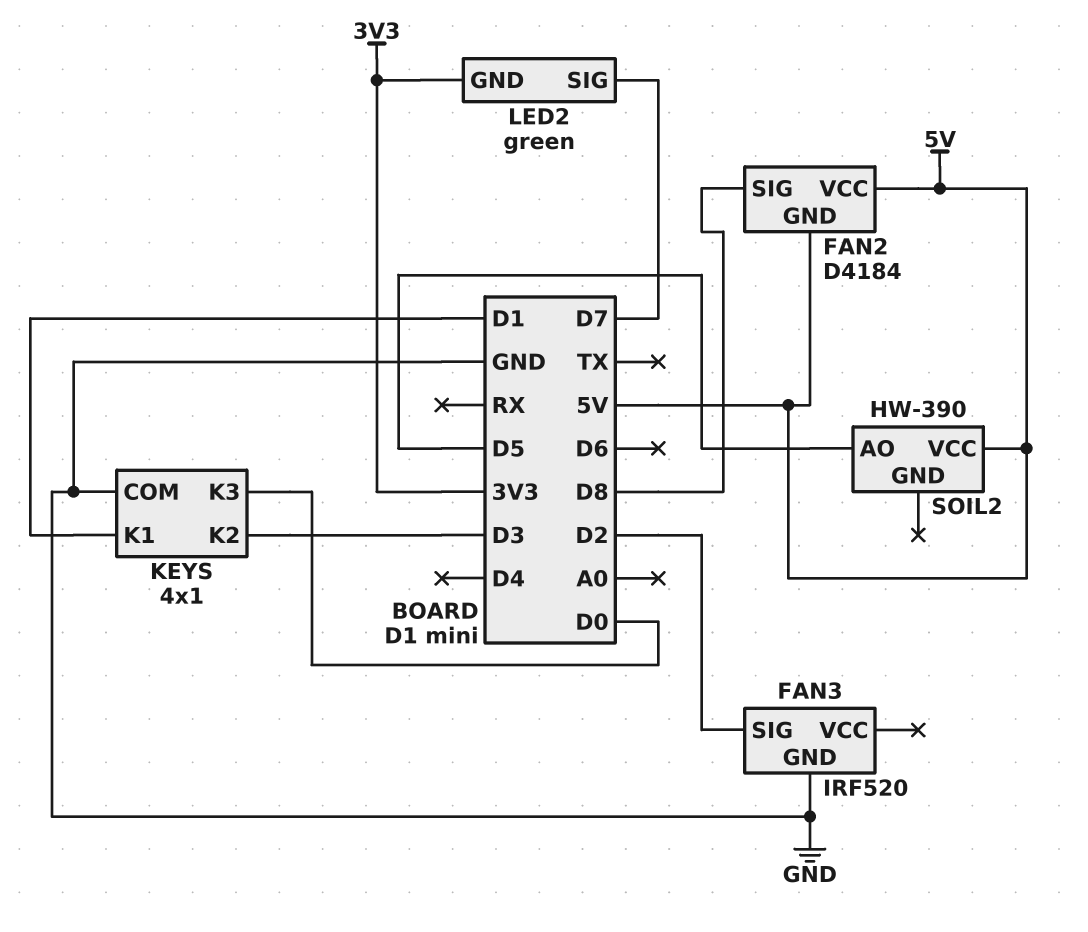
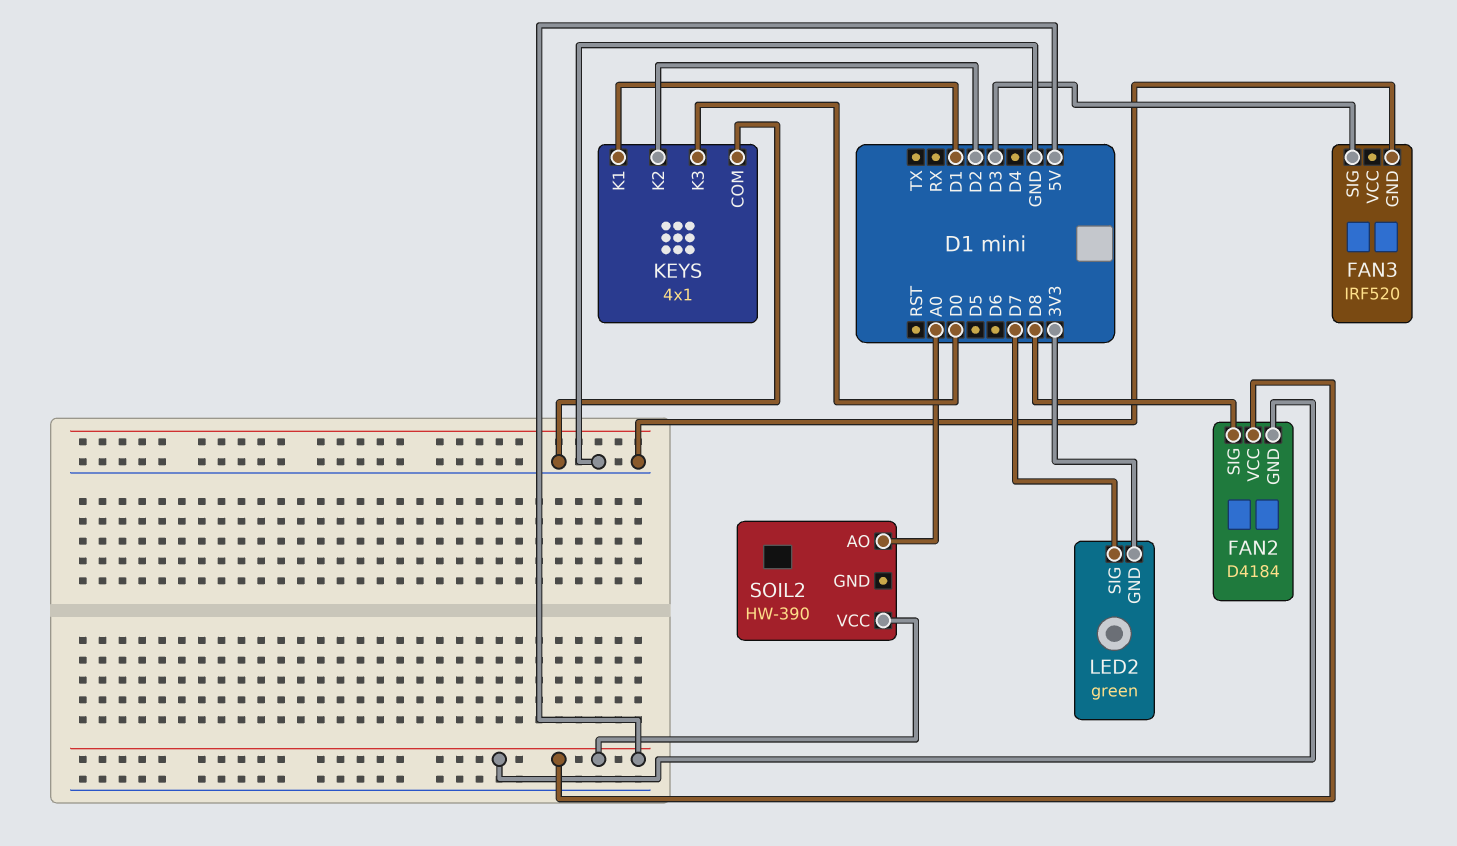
FAN3 pin SIG: D2 -> D3
KEYS pin K2: D3 -> D2
SOIL2 pin AO: D5 -> A0

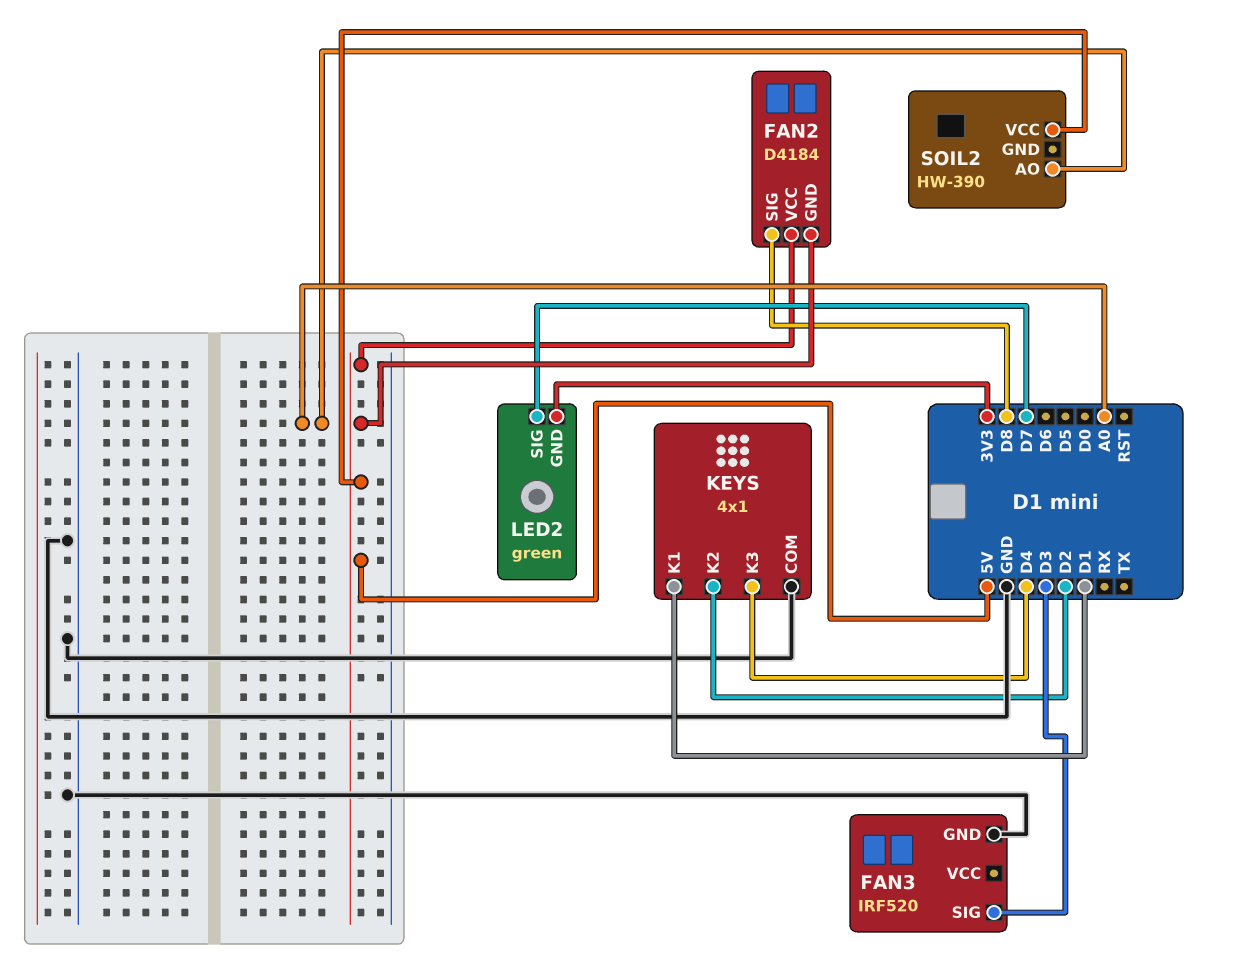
KEYS pin K3: D0 -> D4

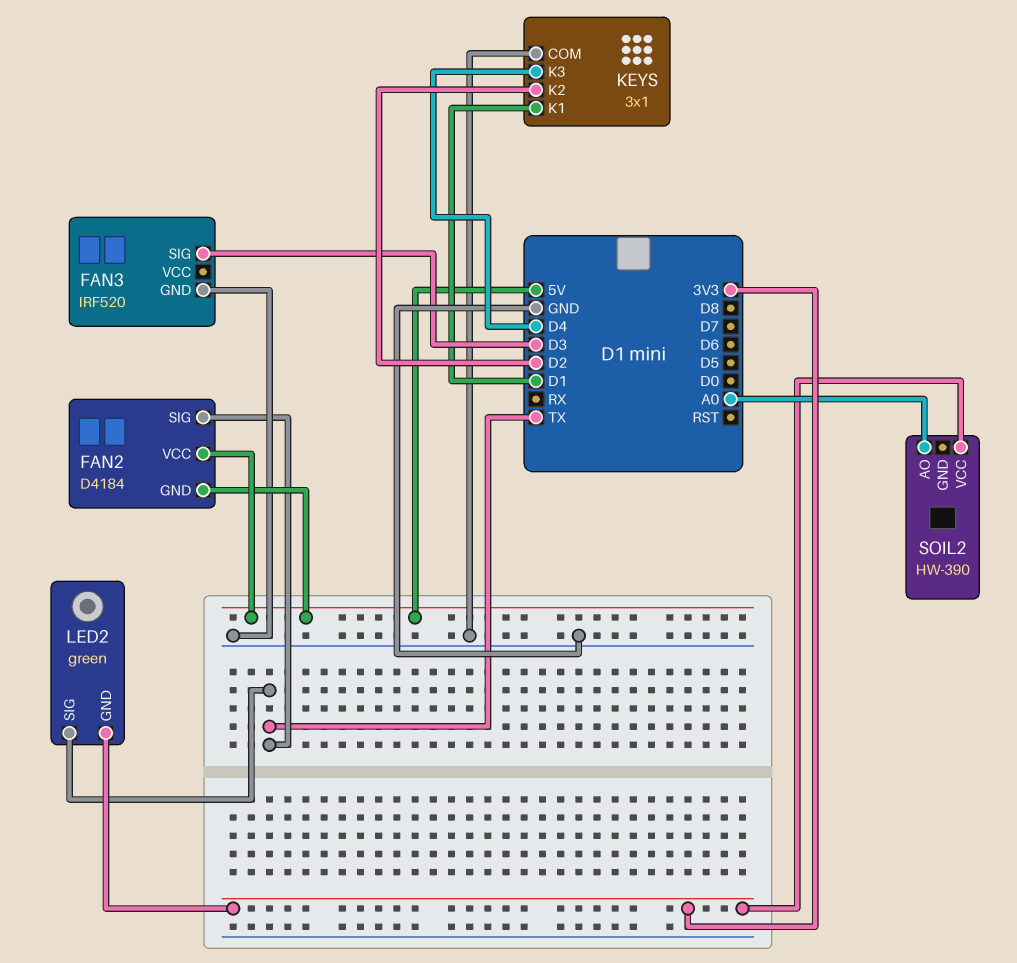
FAN2 pin SIG: D8 -> TX
KEYS: 4x1 -> 3x1
LED2 pin SIG: D7 -> TX
SOIL2 pin VCC: 5V -> 3V3

